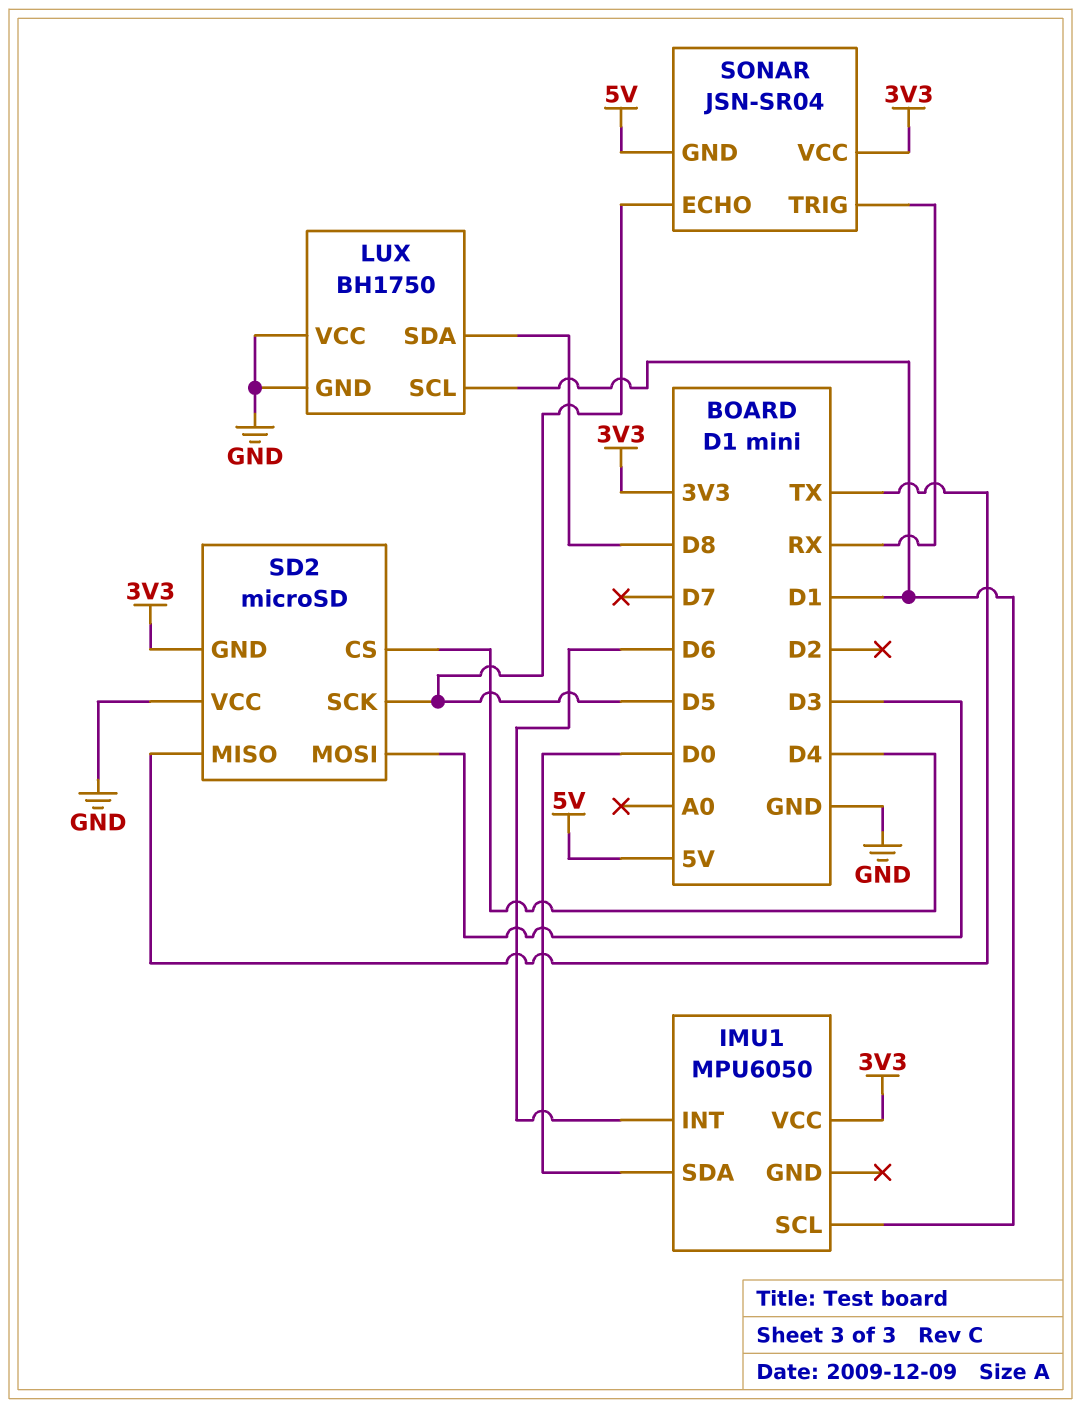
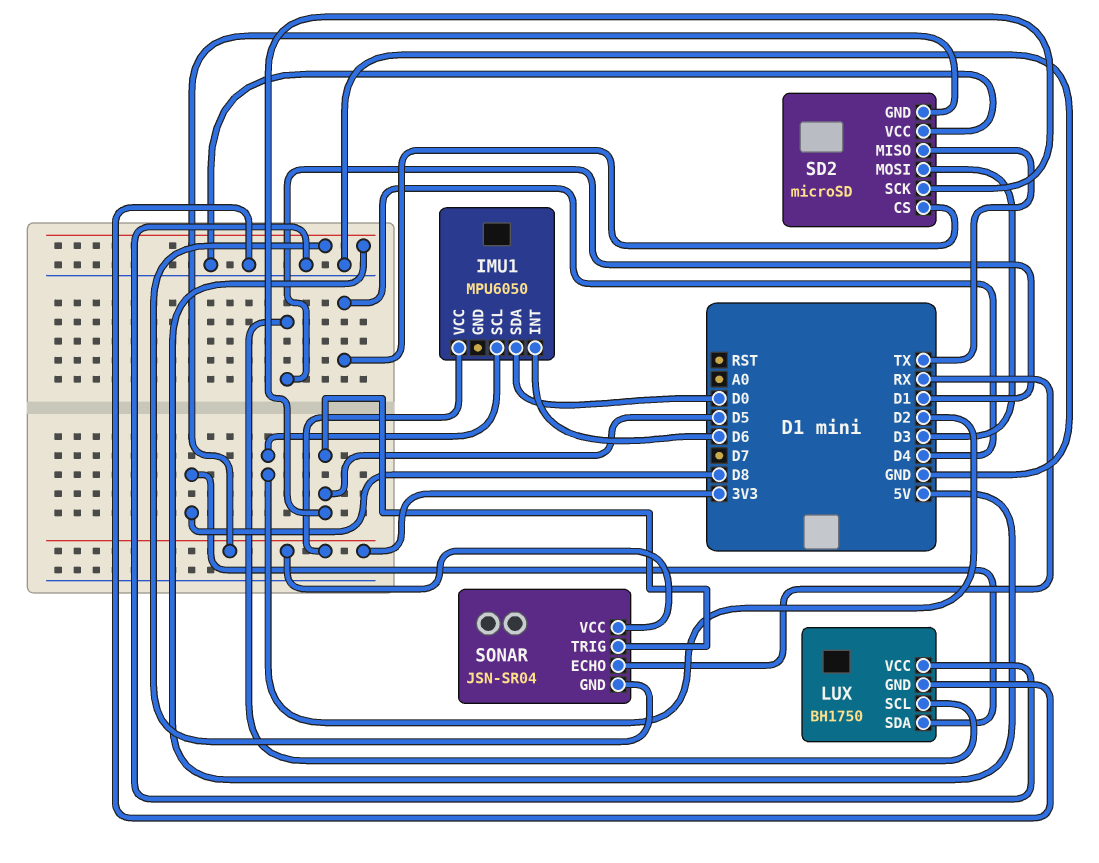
IMU1 pin SCL: D1 -> D2
SONAR pin ECHO: D5 -> RX
SONAR pin TRIG: RX -> D5

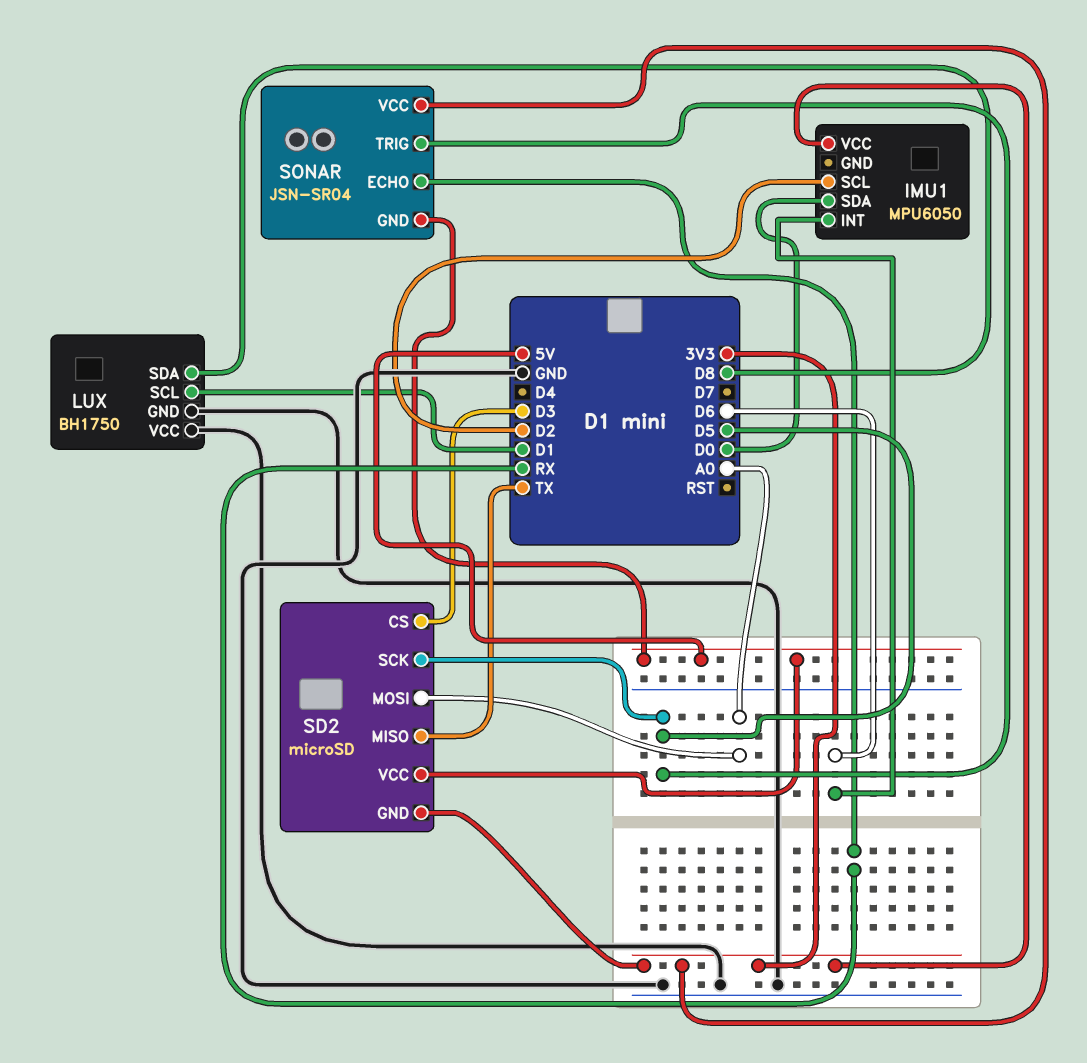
SD2 pin CS: D4 -> D3
SD2 pin MOSI: D3 -> A0
SD2 pin VCC: GND -> 5V

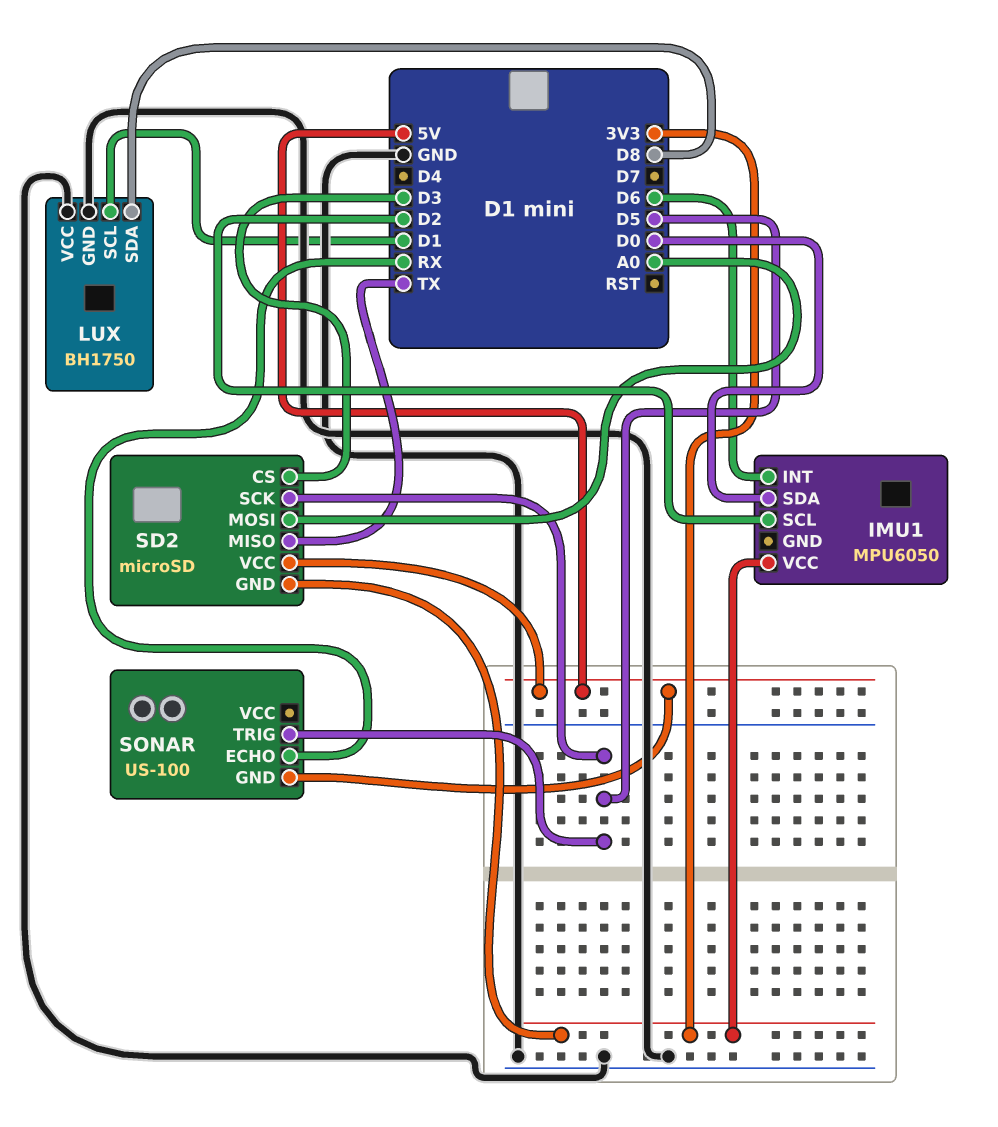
SONAR: JSN-SR04 -> US-100
SONAR pin VCC: 3V3 -> none

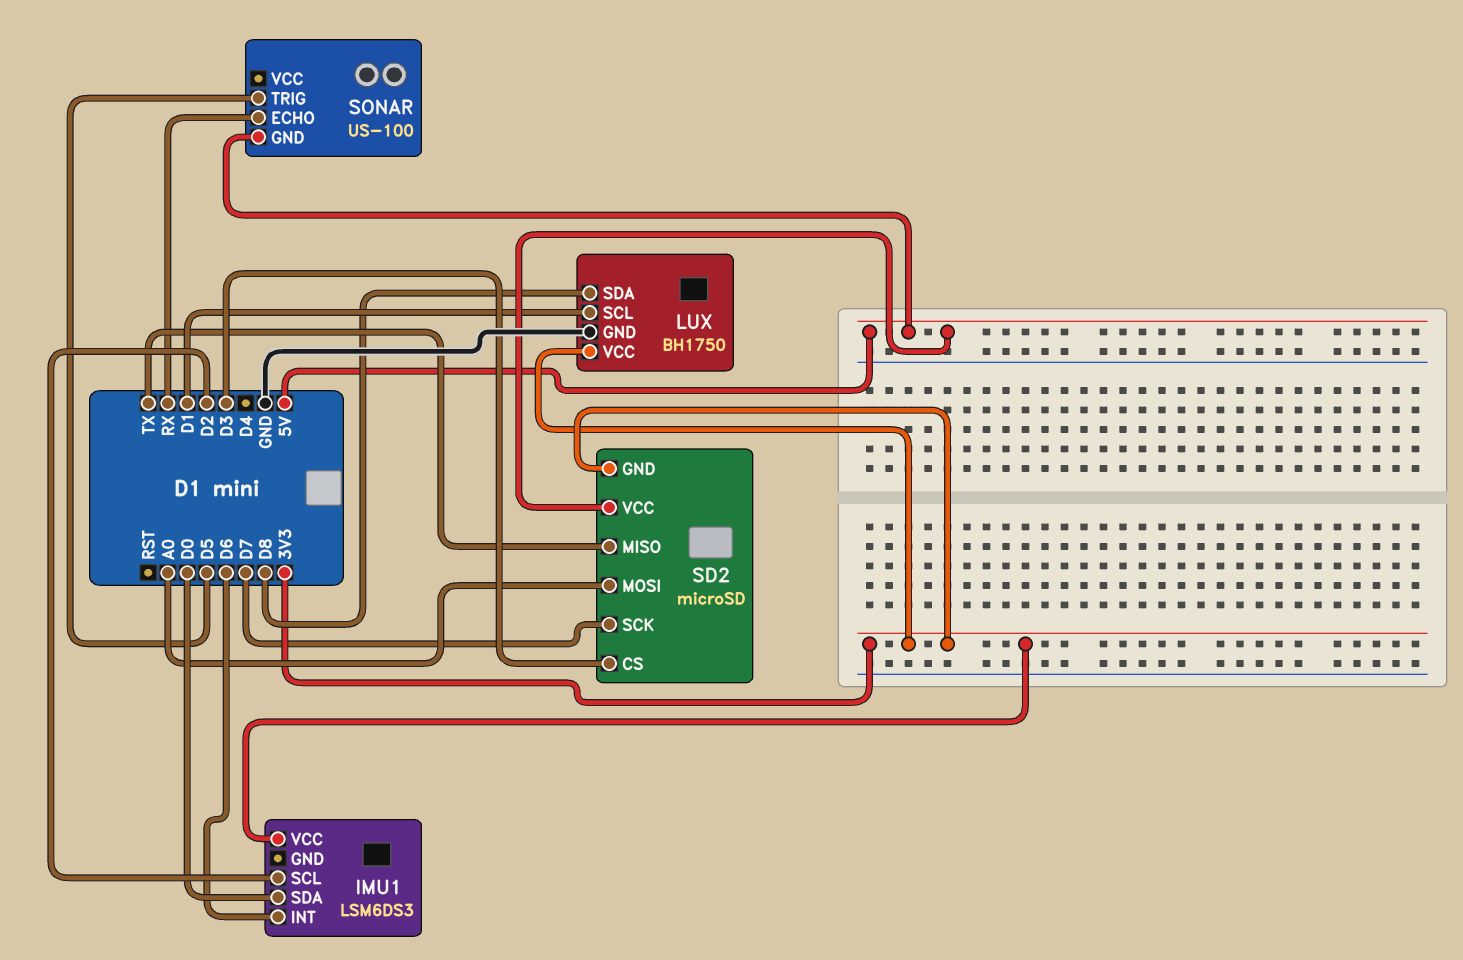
IMU1: MPU6050 -> LSM6DS3
LUX pin VCC: GND -> 3V3
SD2 pin SCK: D5 -> D7

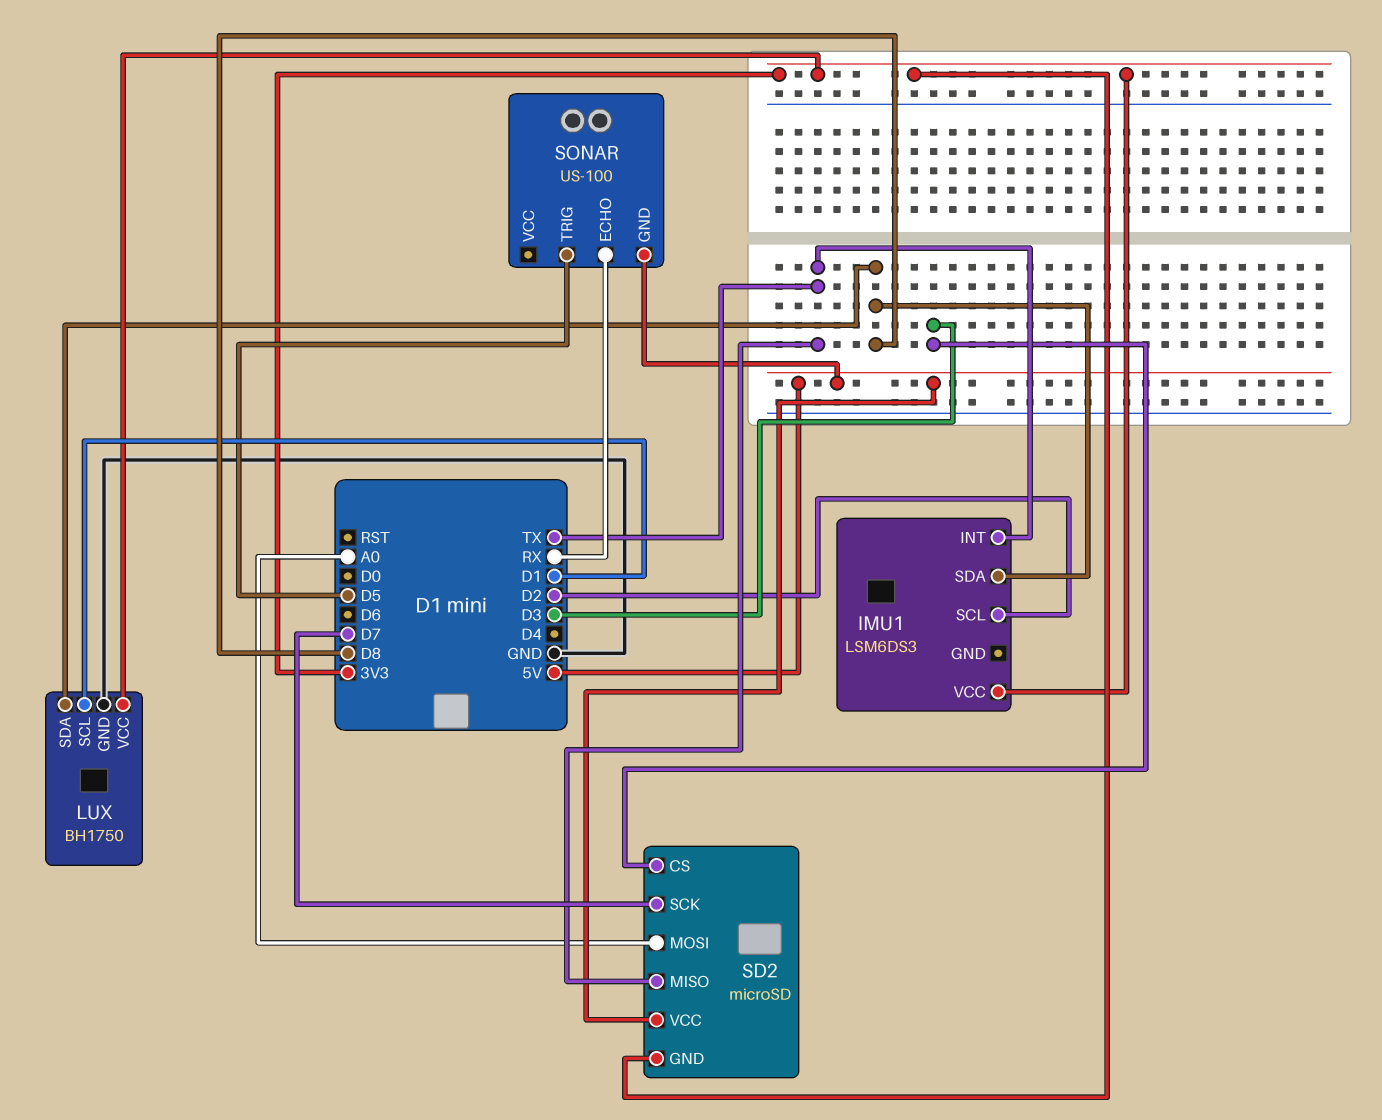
IMU1 pin INT: D6 -> TX
IMU1 pin SDA: D0 -> D8

